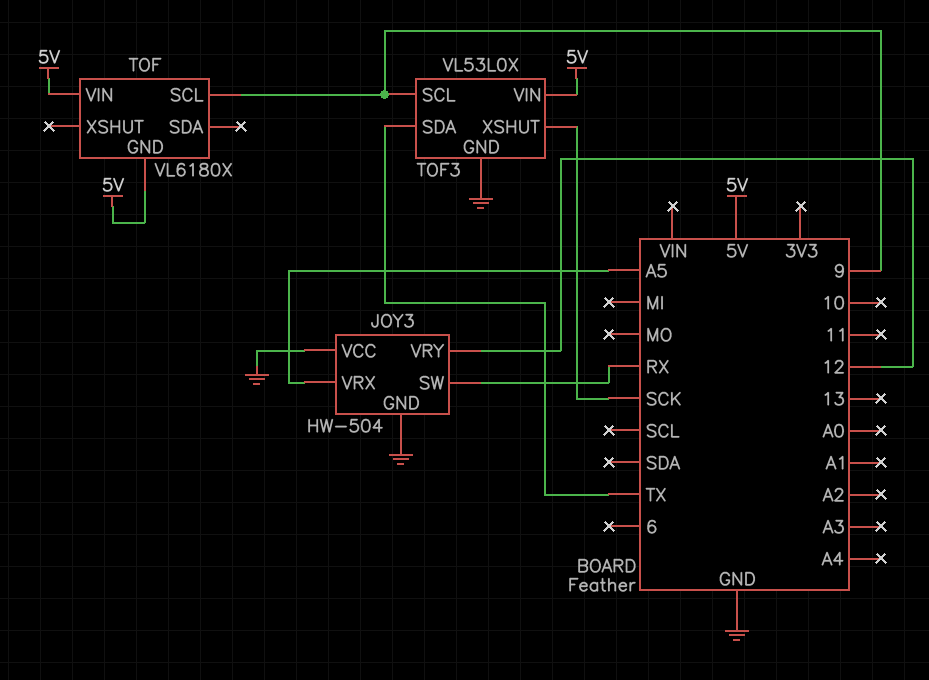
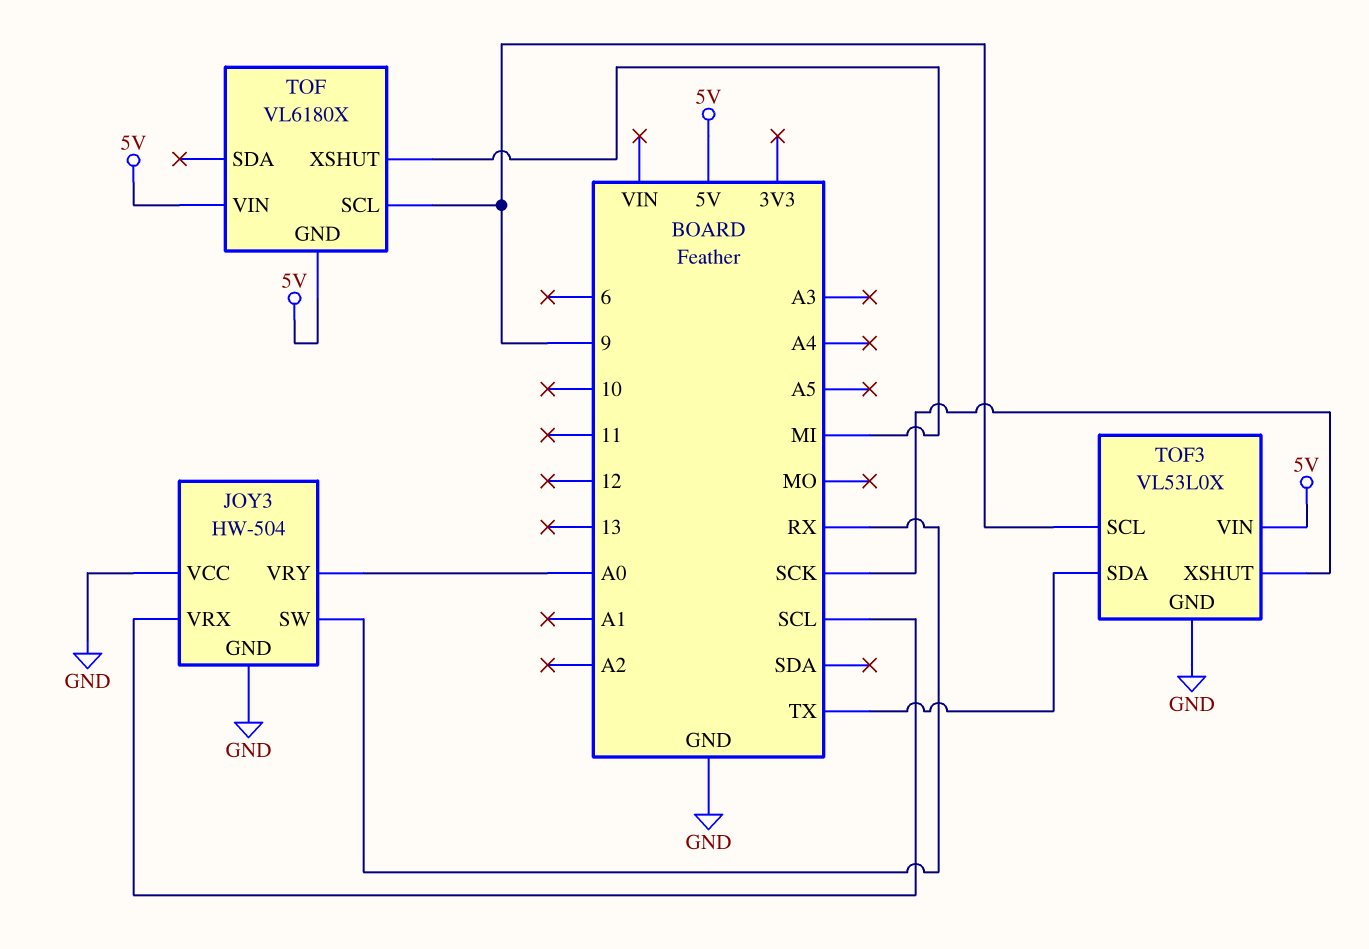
JOY3 pin VRX: A5 -> SCL
JOY3 pin VRY: 12 -> A0
TOF pin XSHUT: none -> MI

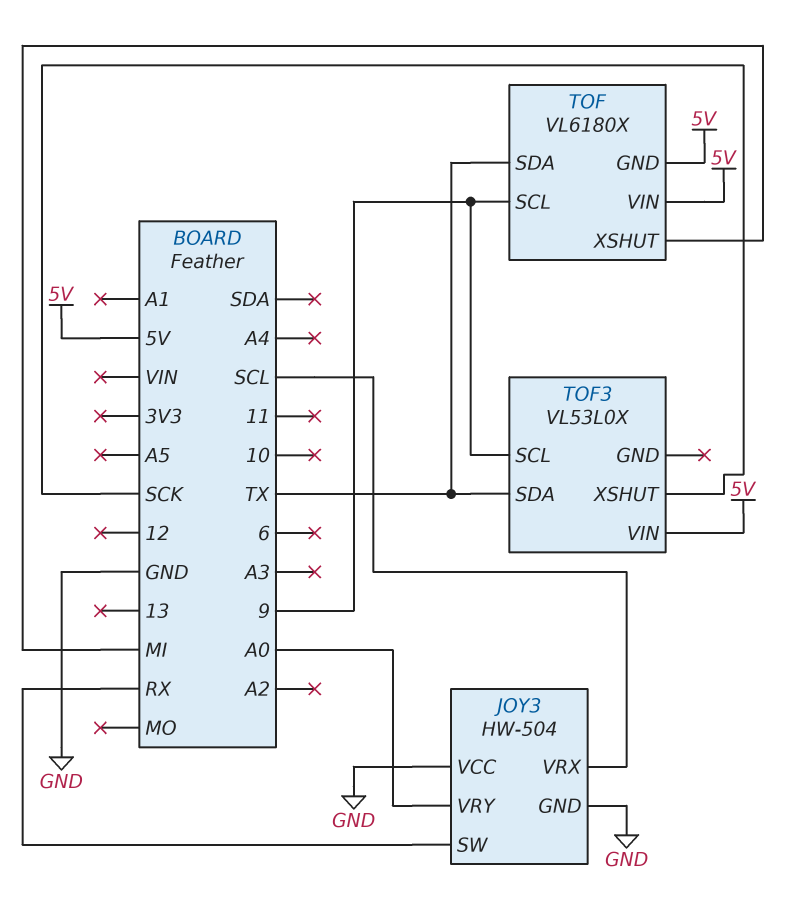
TOF pin SDA: none -> TX
TOF3 pin GND: GND -> none

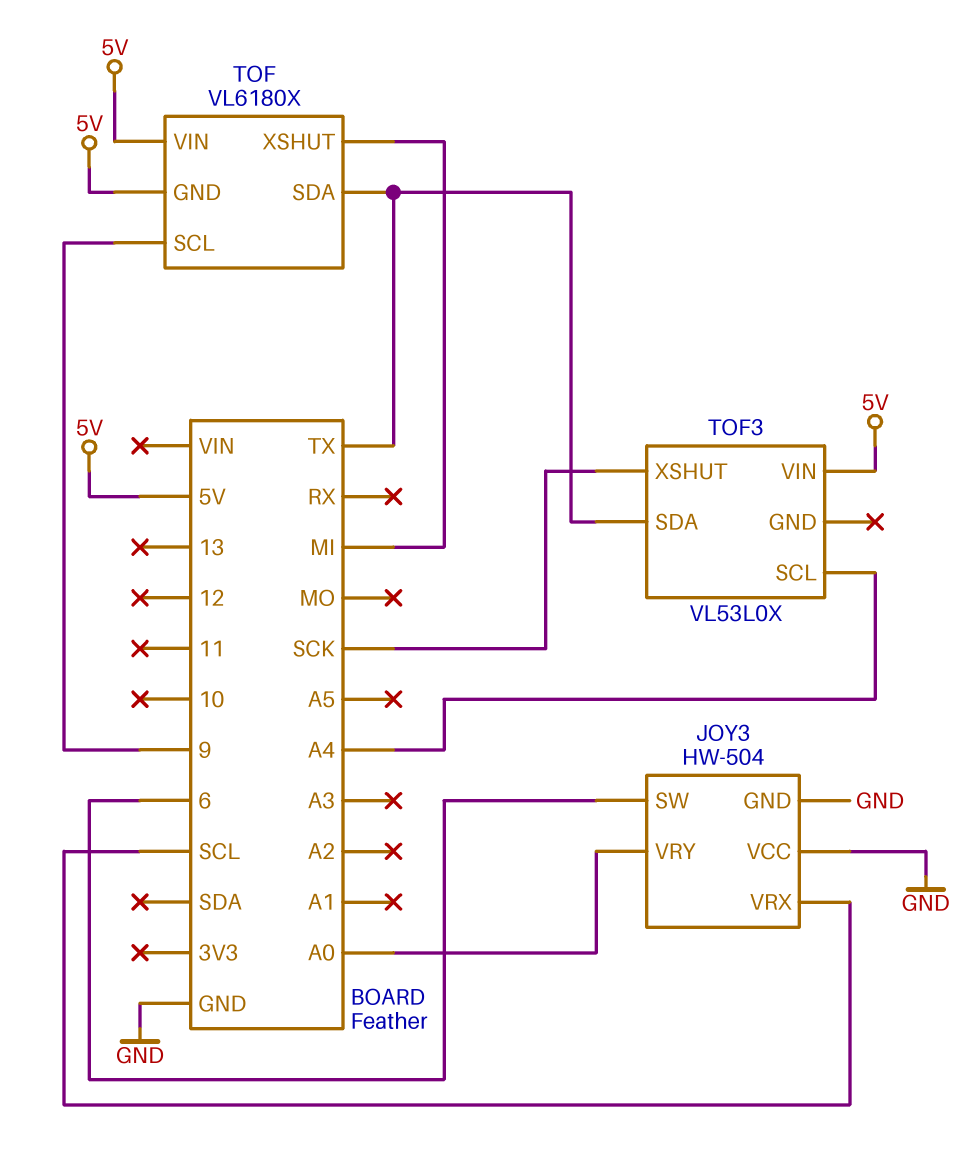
JOY3 pin SW: RX -> 6
TOF3 pin SCL: 9 -> A4

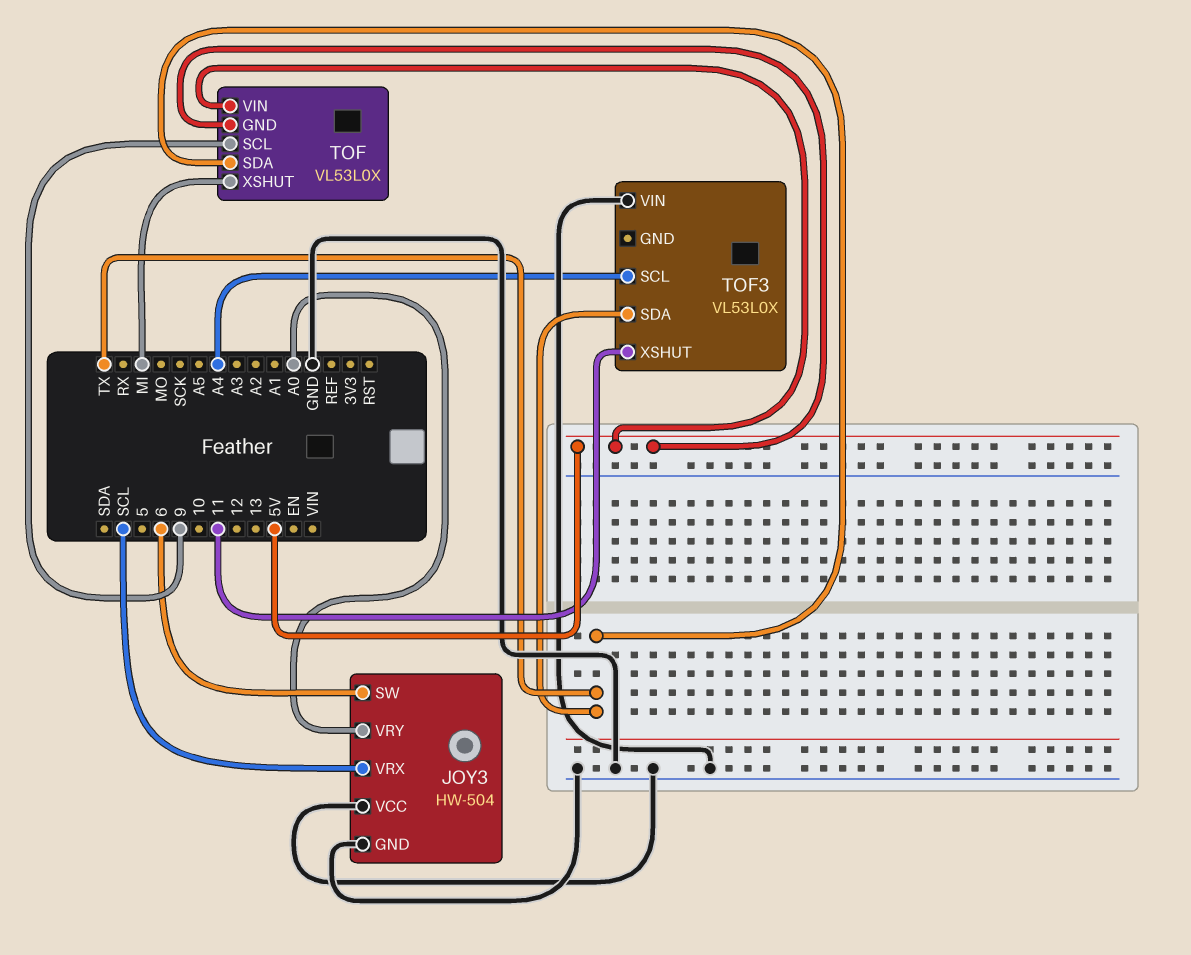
TOF: VL6180X -> VL53L0X
TOF3 pin VIN: 5V -> GND
TOF3 pin XSHUT: SCK -> 11

